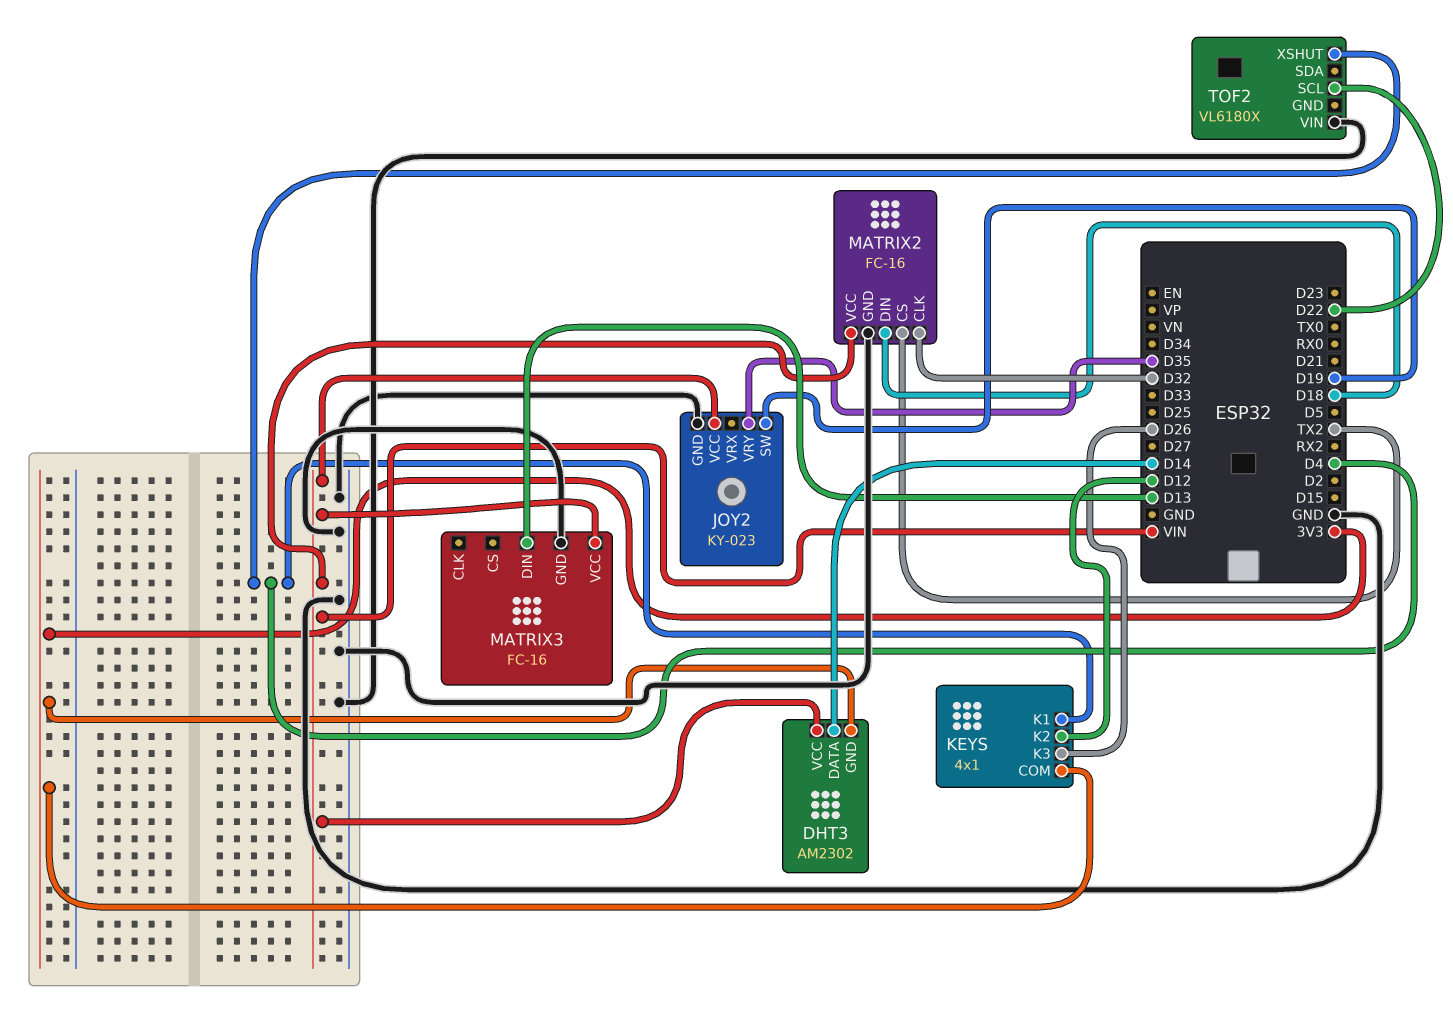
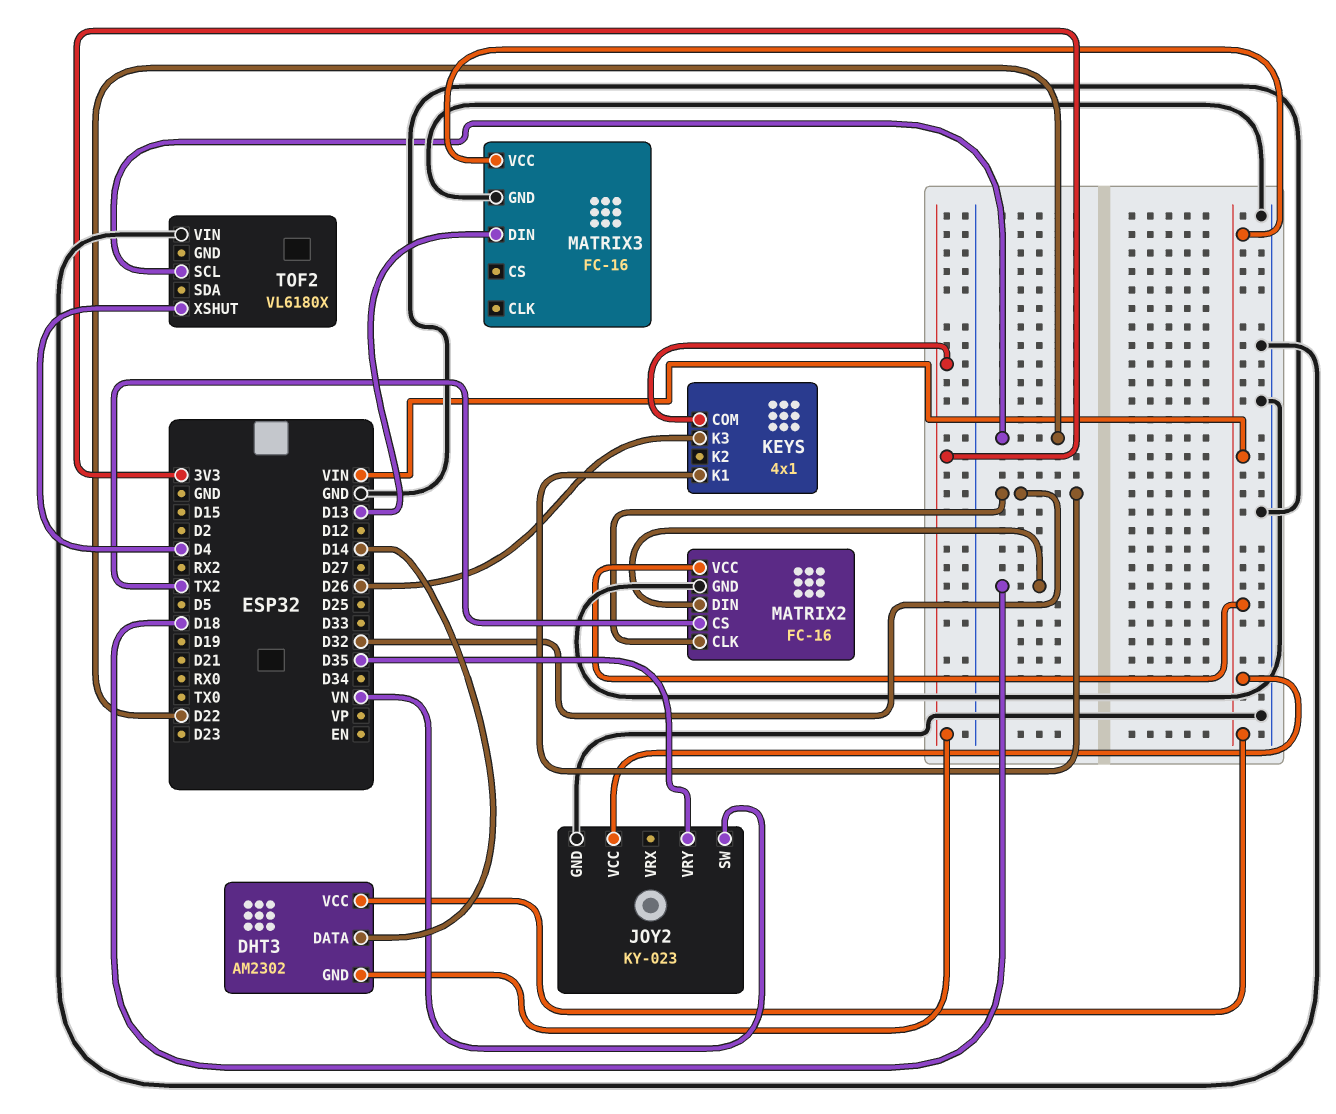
JOY2 pin SW: D19 -> VN
KEYS pin K1: D4 -> D32
KEYS pin K2: D12 -> none

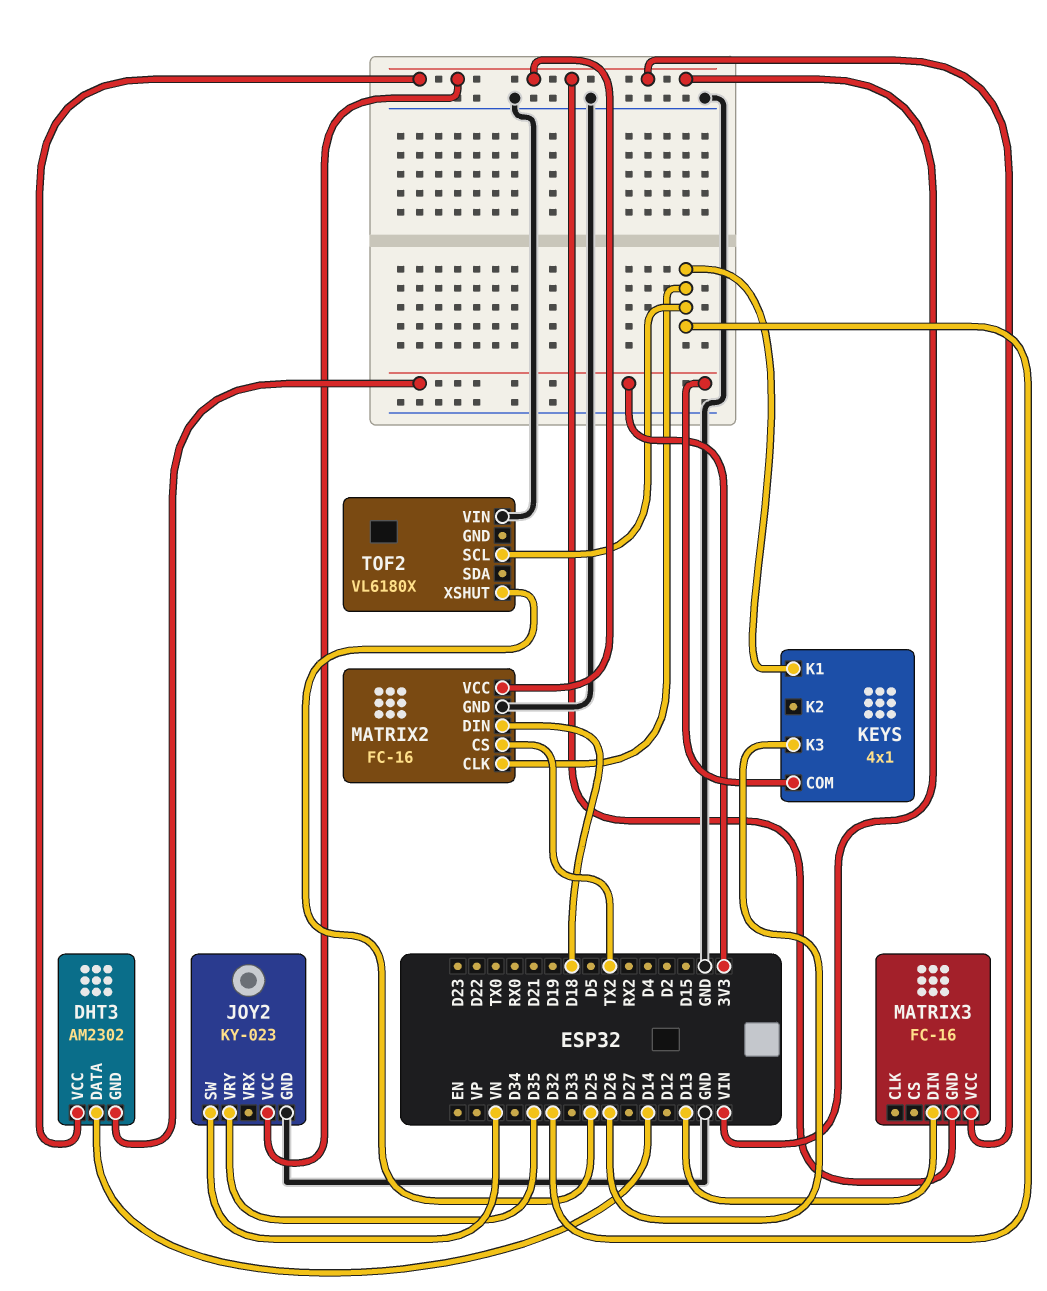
MATRIX3 pin GND: GND -> VIN
TOF2 pin SCL: D22 -> D32
TOF2 pin XSHUT: D4 -> D25

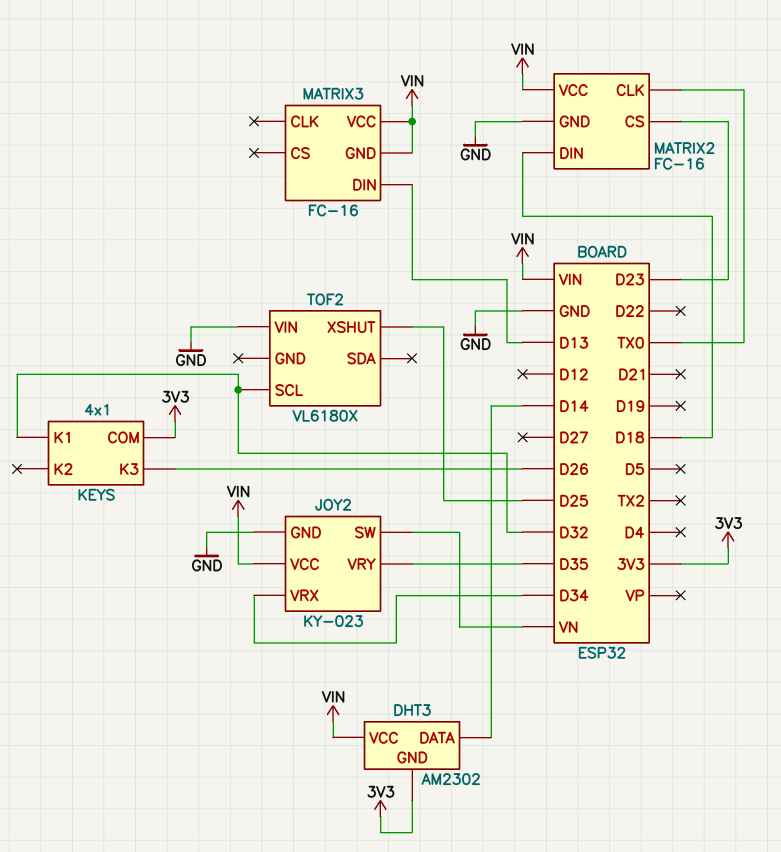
JOY2 pin VRX: none -> D34
MATRIX2 pin CLK: D32 -> TX0
MATRIX2 pin CS: TX2 -> D23

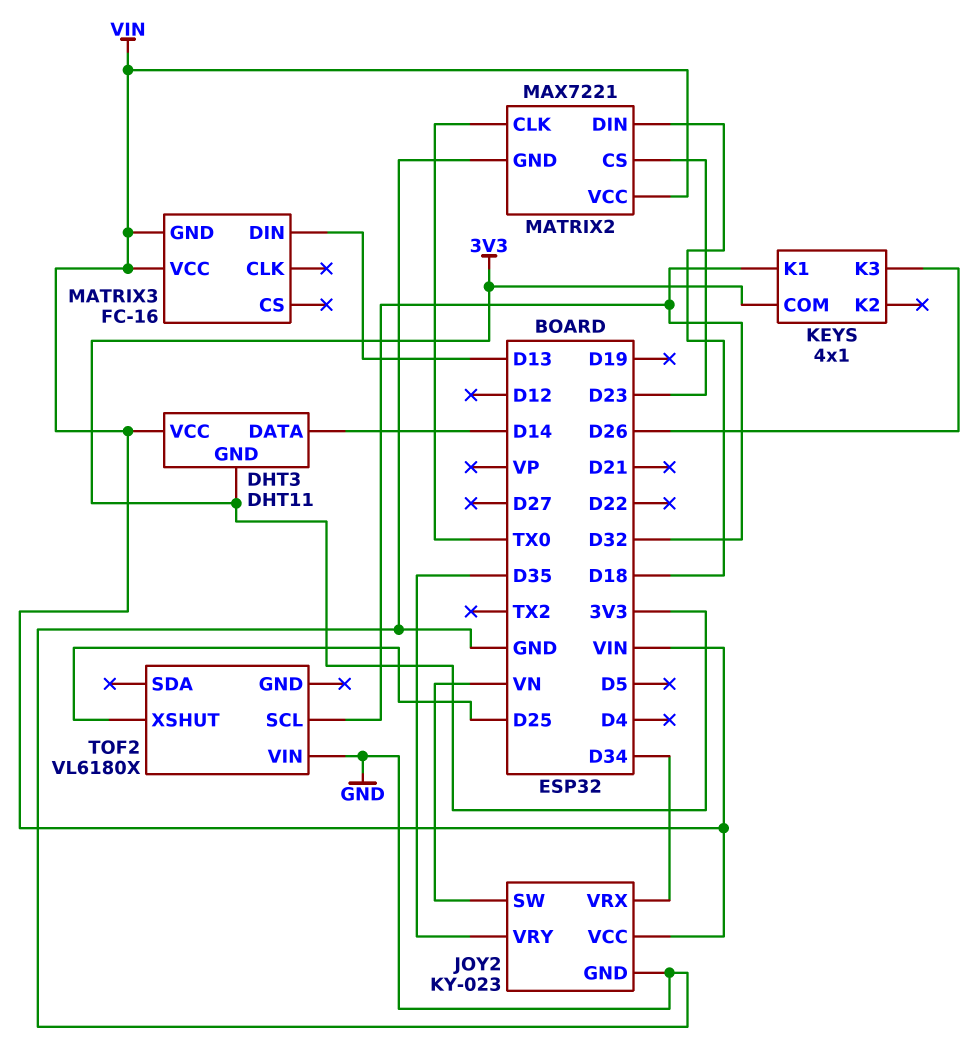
DHT3: AM2302 -> DHT11
MATRIX2: FC-16 -> MAX7221

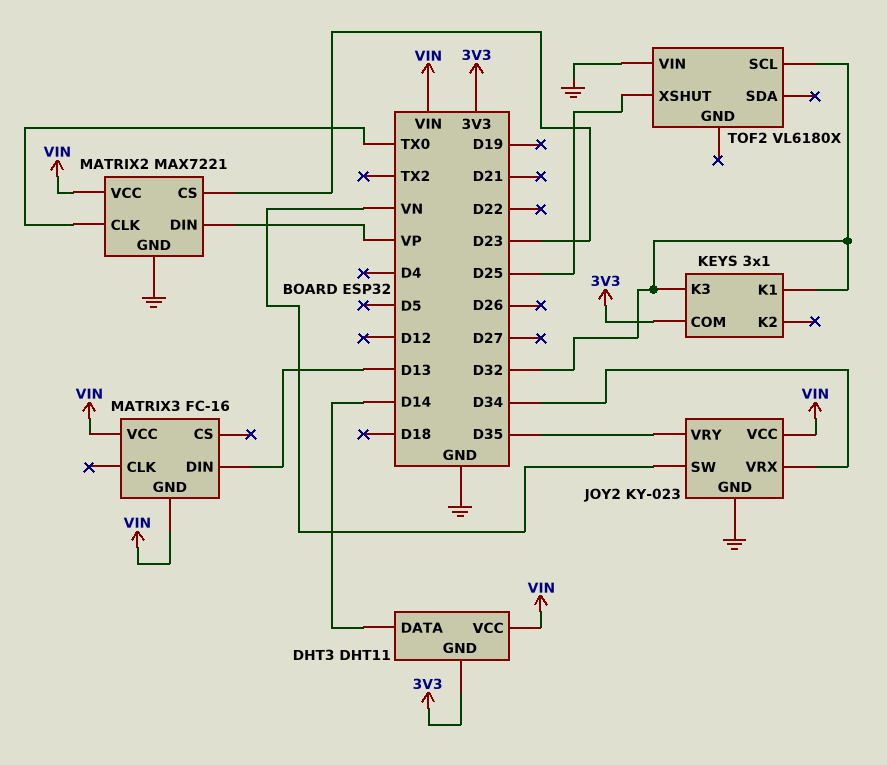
KEYS: 4x1 -> 3x1
KEYS pin K3: D26 -> D32
MATRIX2 pin DIN: D18 -> VP

